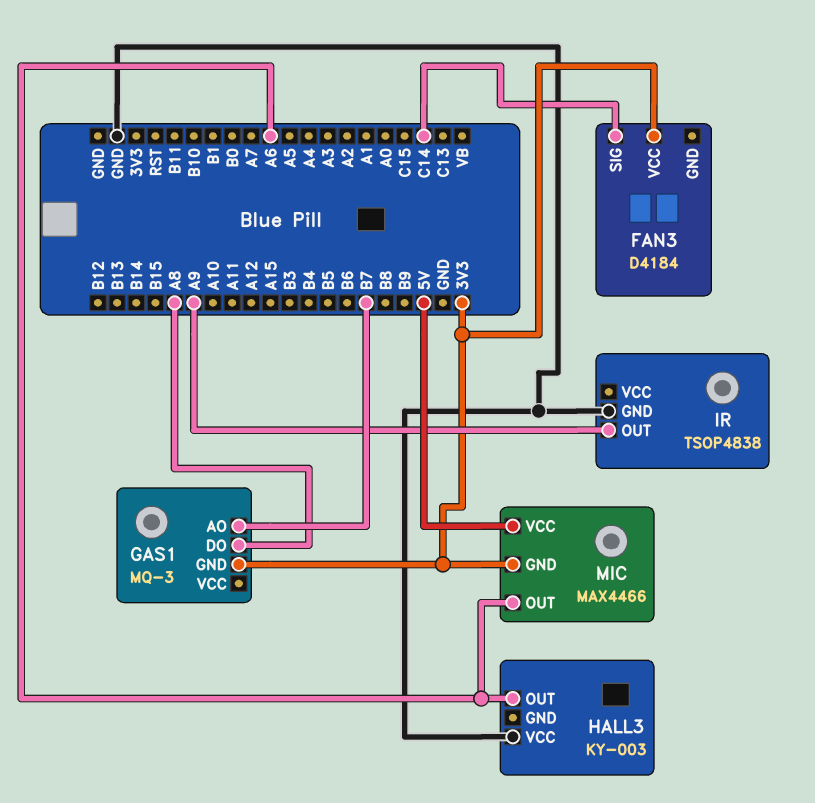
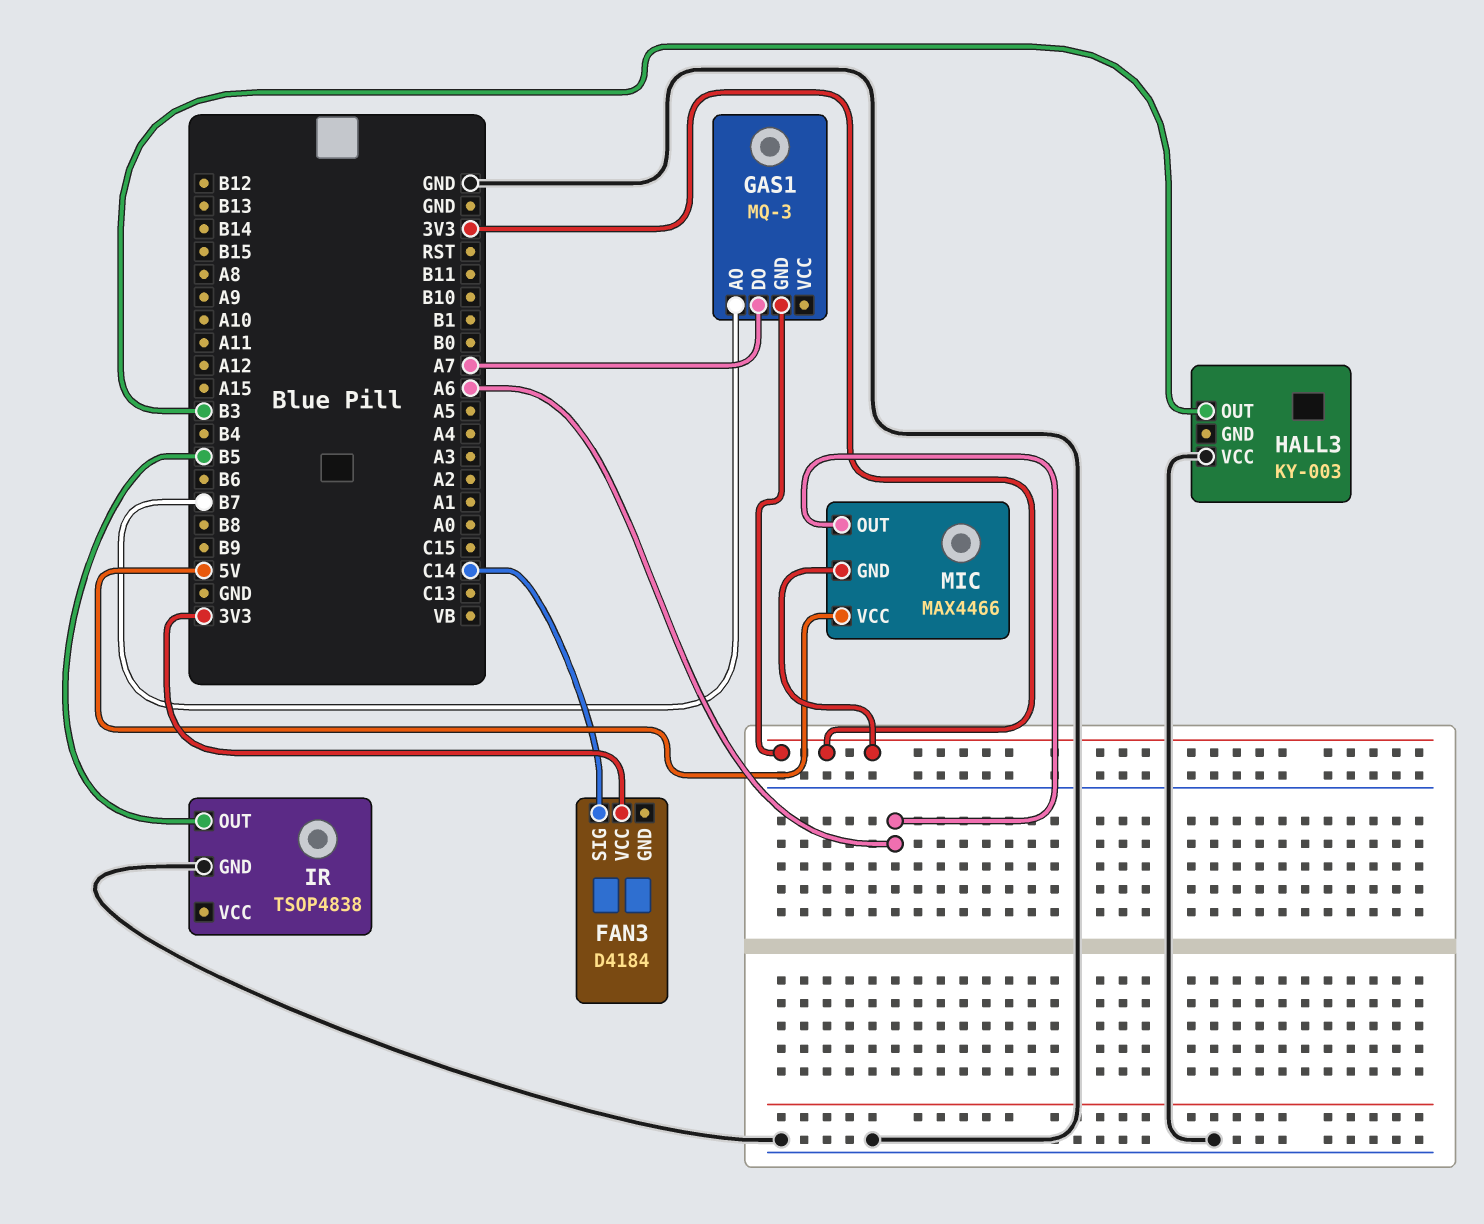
GAS1 pin DO: A8 -> A7
HALL3 pin OUT: A6 -> B3
IR pin OUT: A9 -> B5

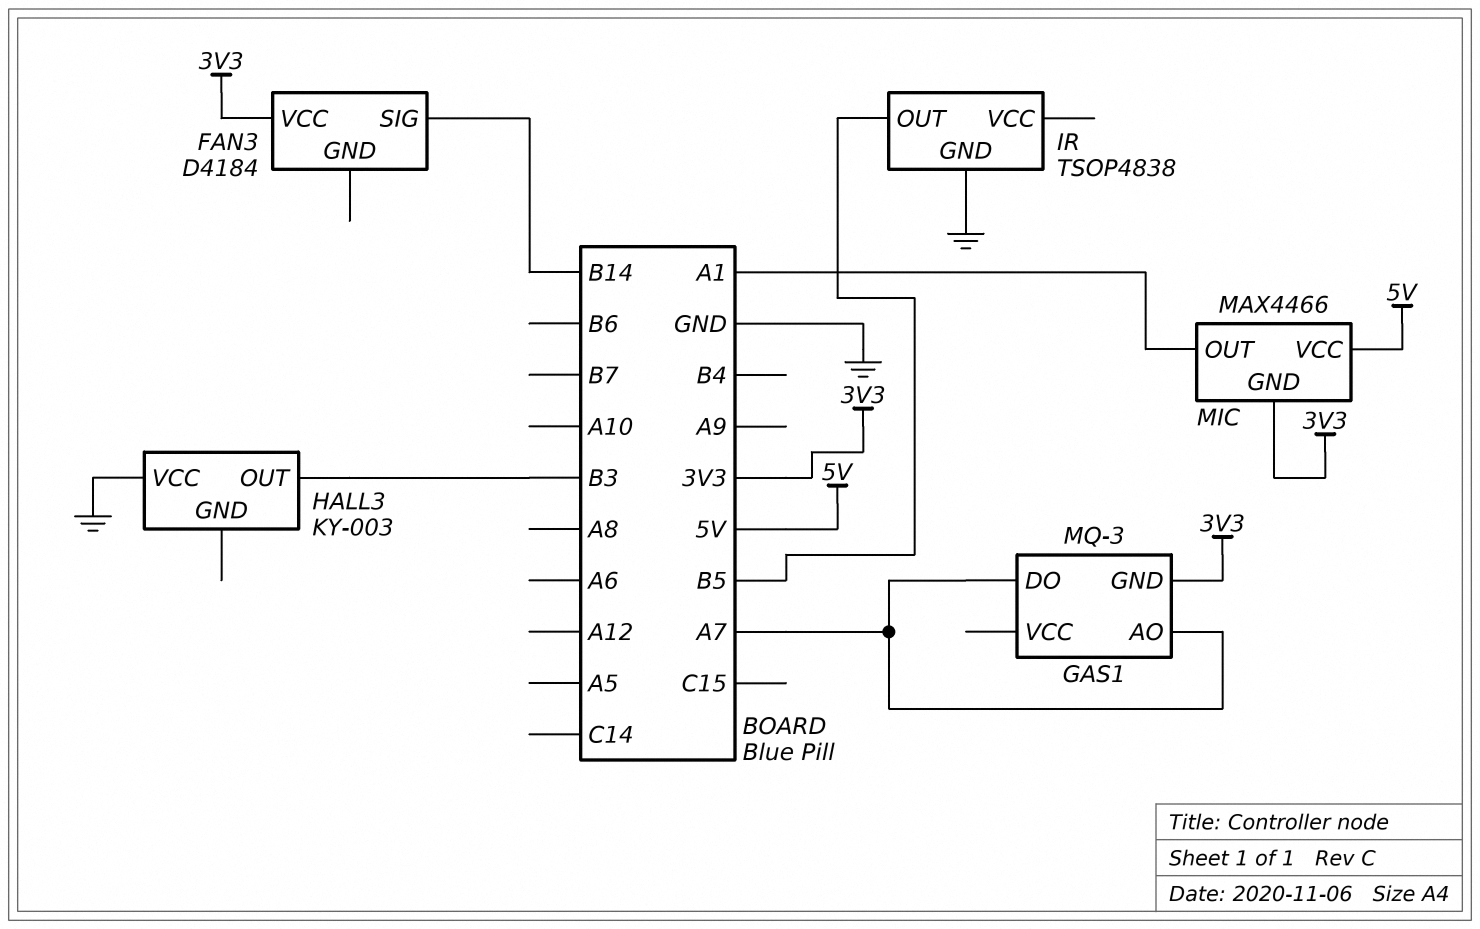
FAN3 pin SIG: C14 -> B14
GAS1 pin AO: B7 -> A7
MIC pin OUT: A6 -> A1

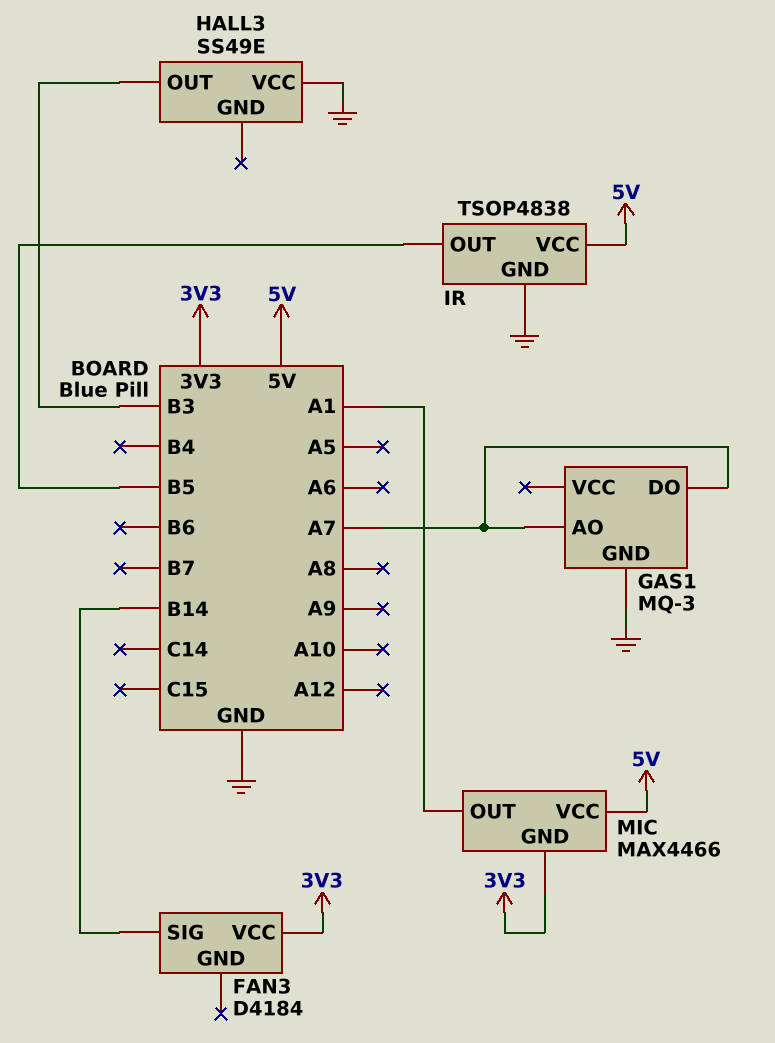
GAS1 pin GND: 3V3 -> GND
HALL3: KY-003 -> SS49E
IR pin VCC: none -> 5V

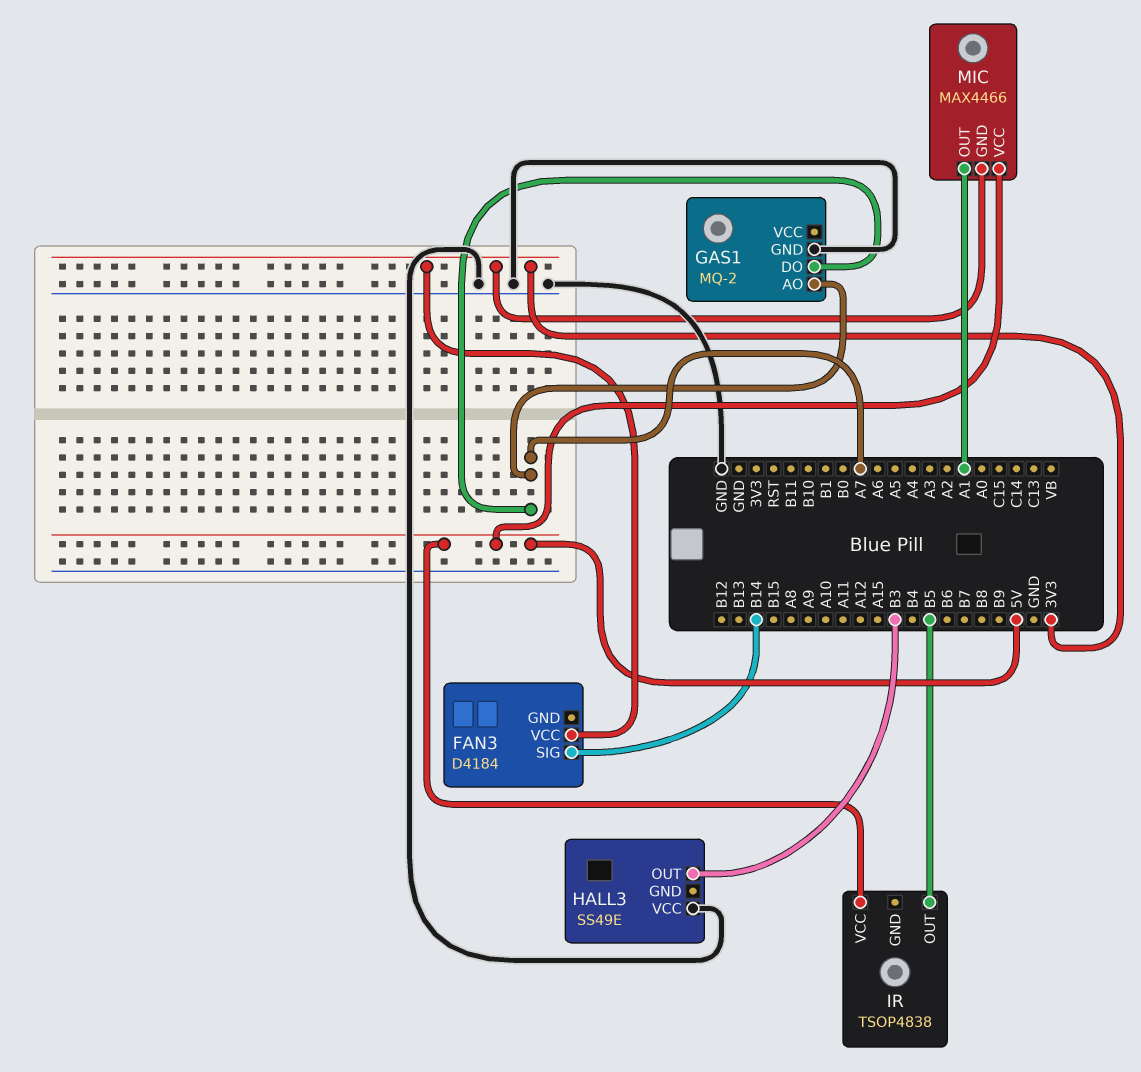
GAS1: MQ-3 -> MQ-2
IR pin GND: GND -> none

